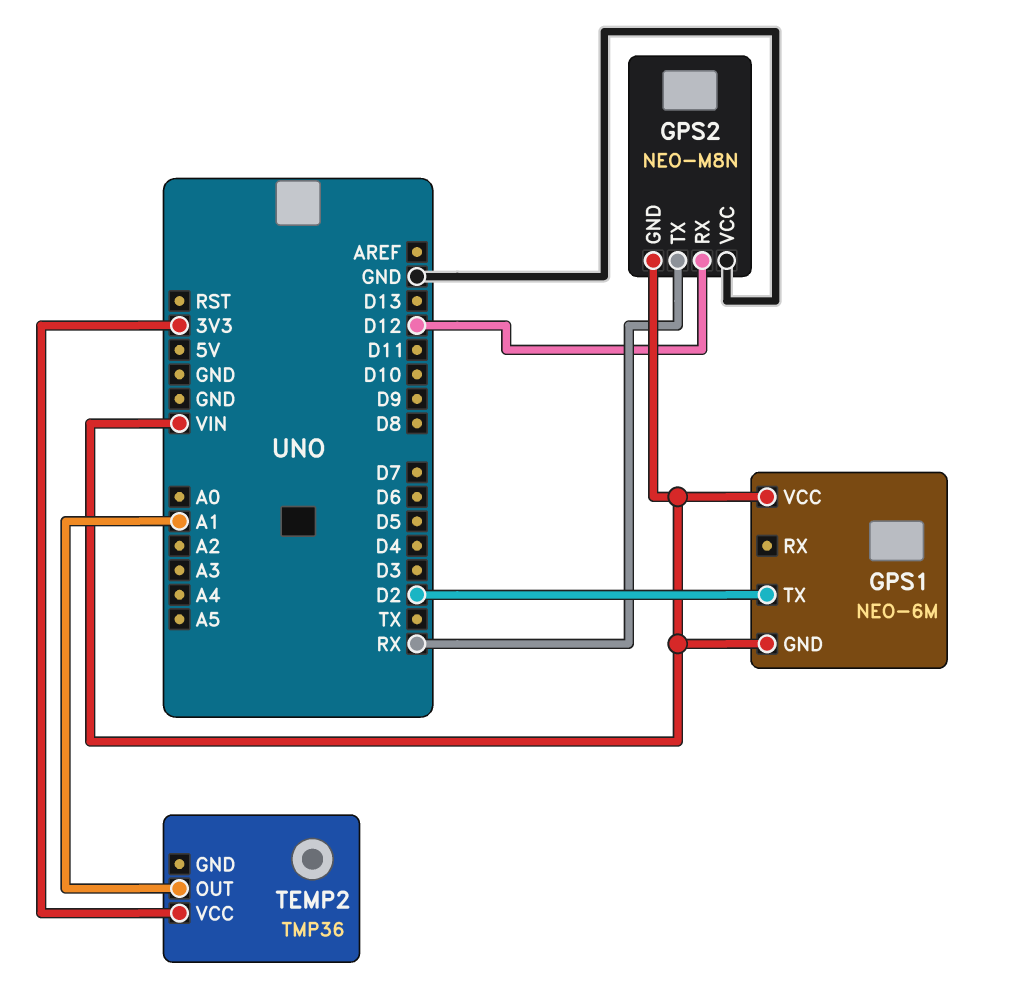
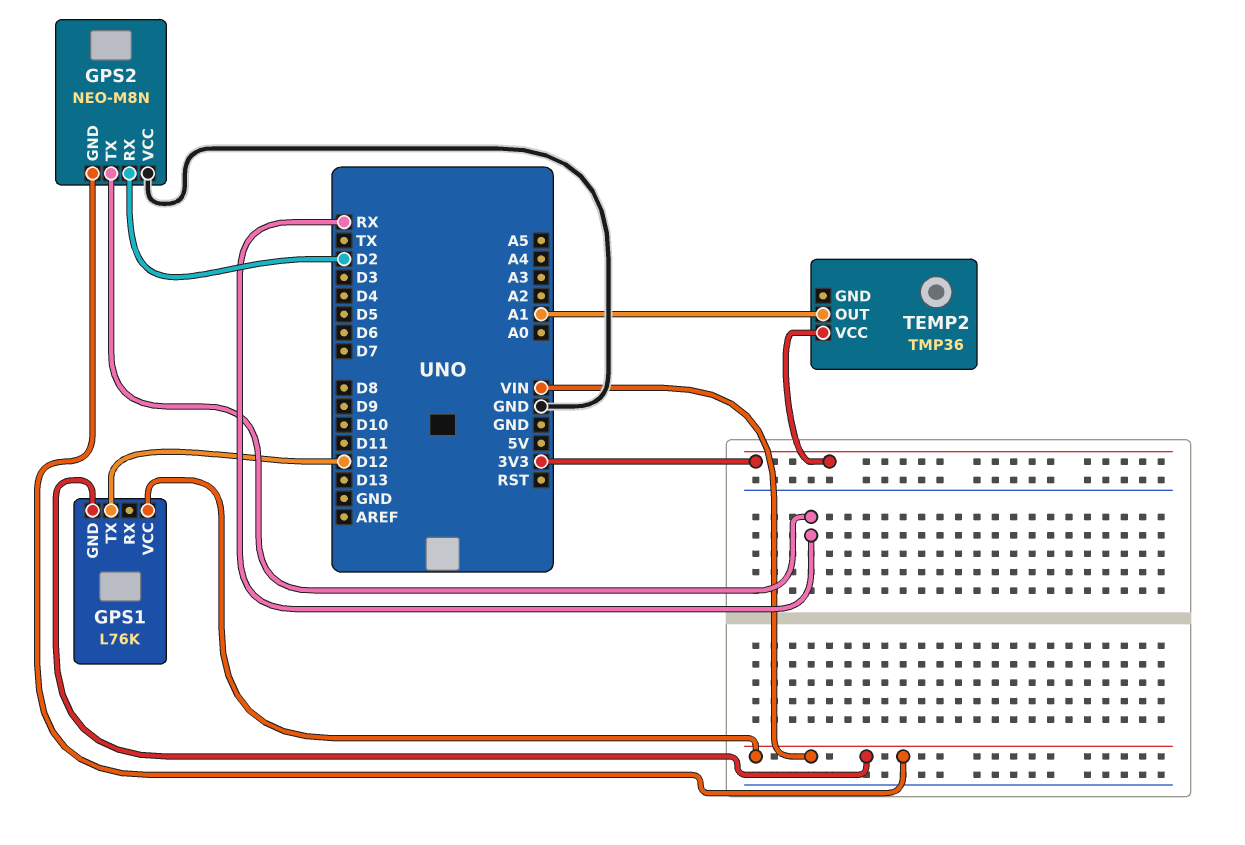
GPS1: NEO-6M -> L76K
GPS1 pin TX: D2 -> D12
GPS2 pin RX: D12 -> D2

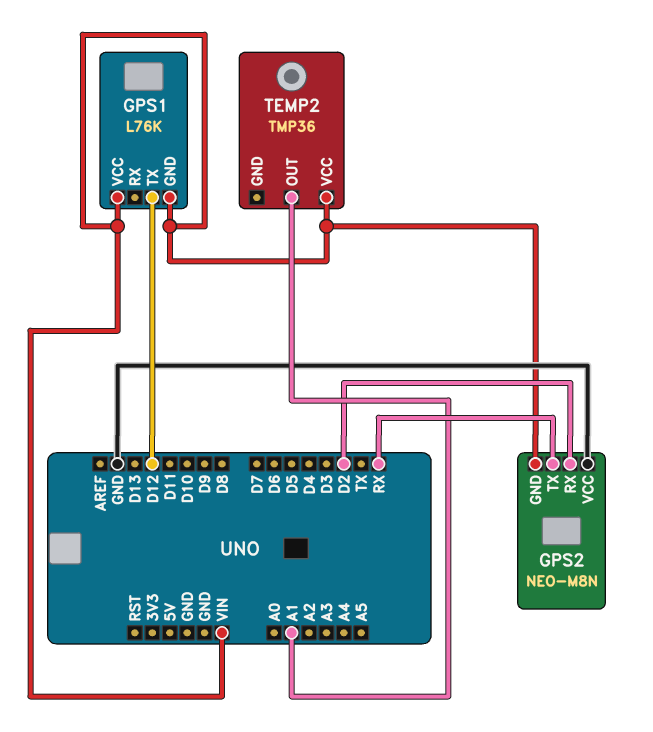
TEMP2 pin VCC: 3V3 -> VIN

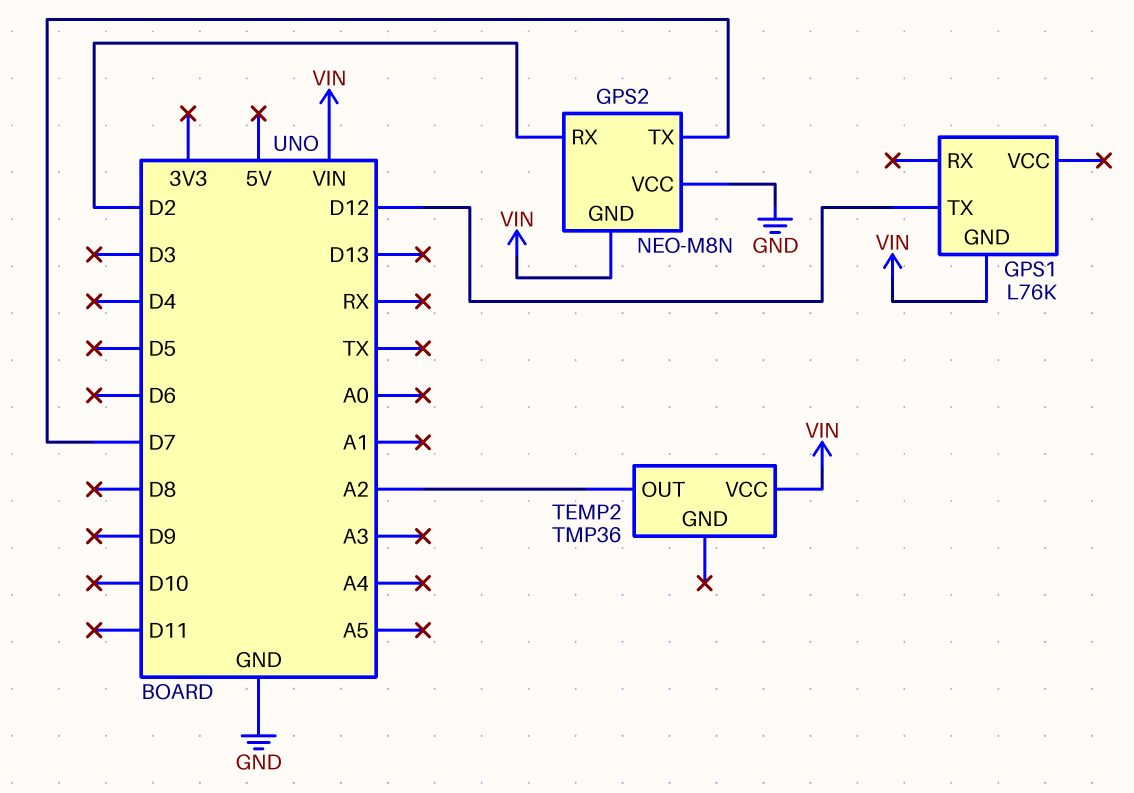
GPS1 pin VCC: VIN -> none
GPS2 pin TX: RX -> D7
TEMP2 pin OUT: A1 -> A2

